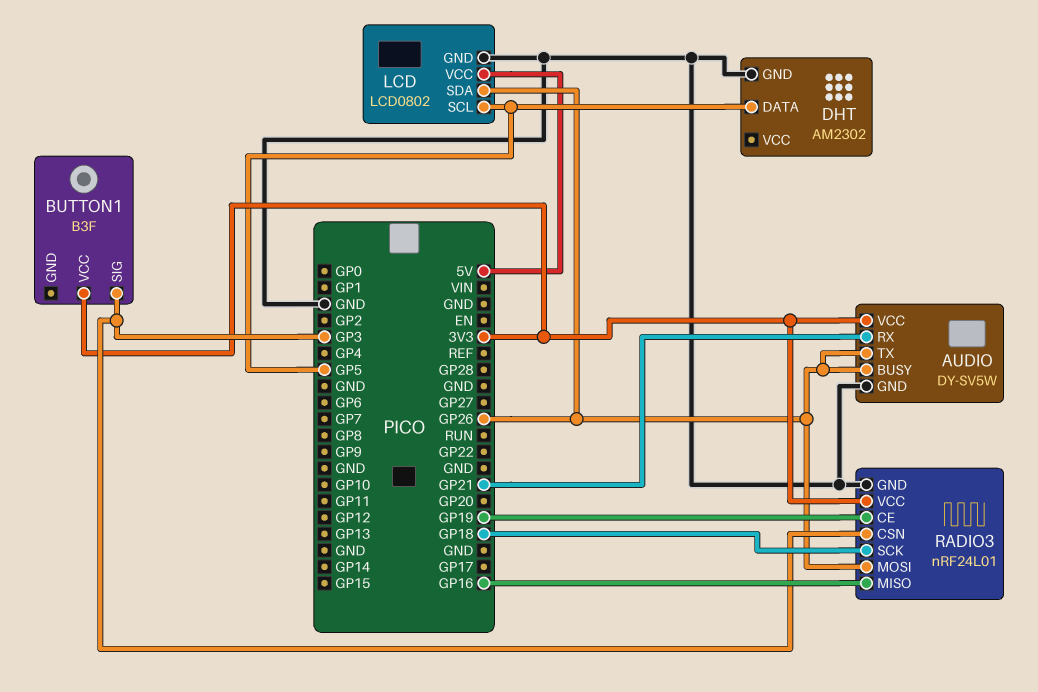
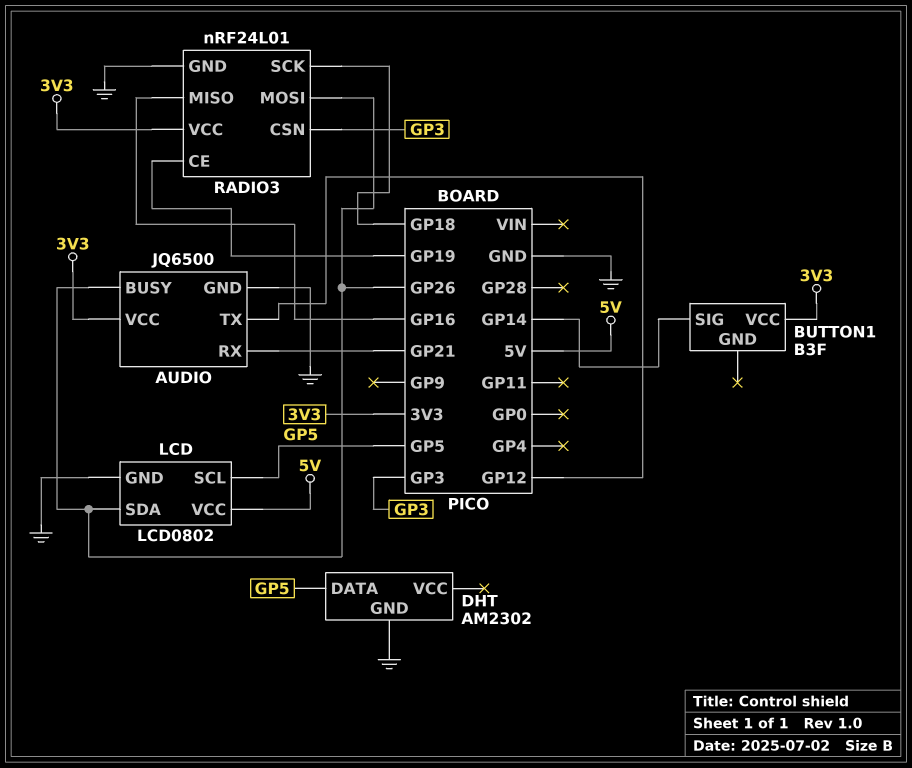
AUDIO: DY-SV5W -> JQ6500
AUDIO pin TX: GP26 -> GP12
BUTTON1 pin SIG: GP3 -> GP14

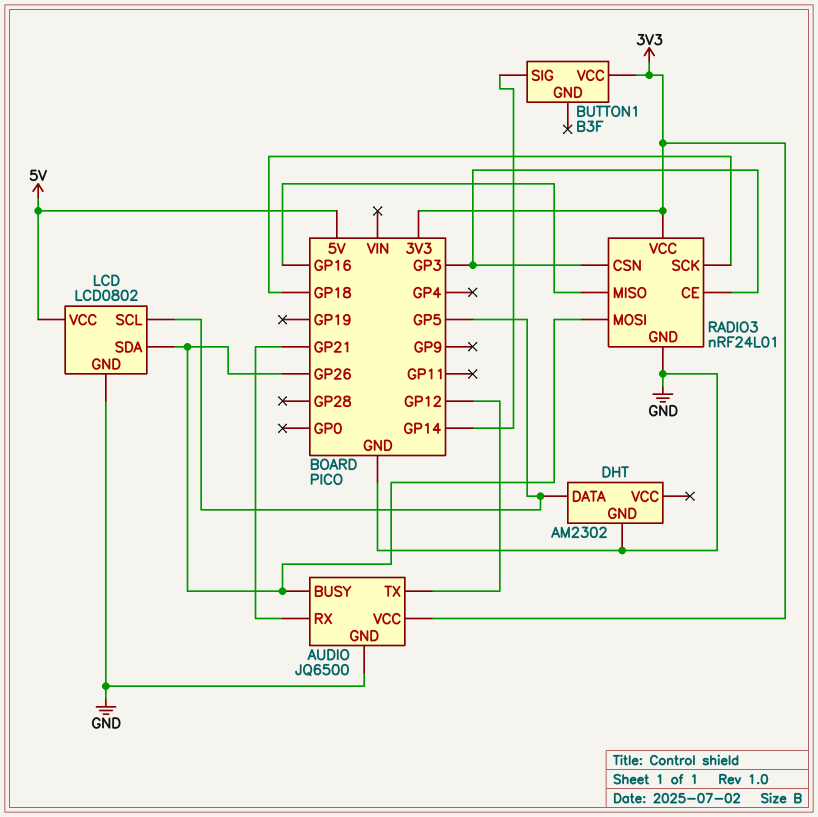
RADIO3 pin CE: GP19 -> GP3

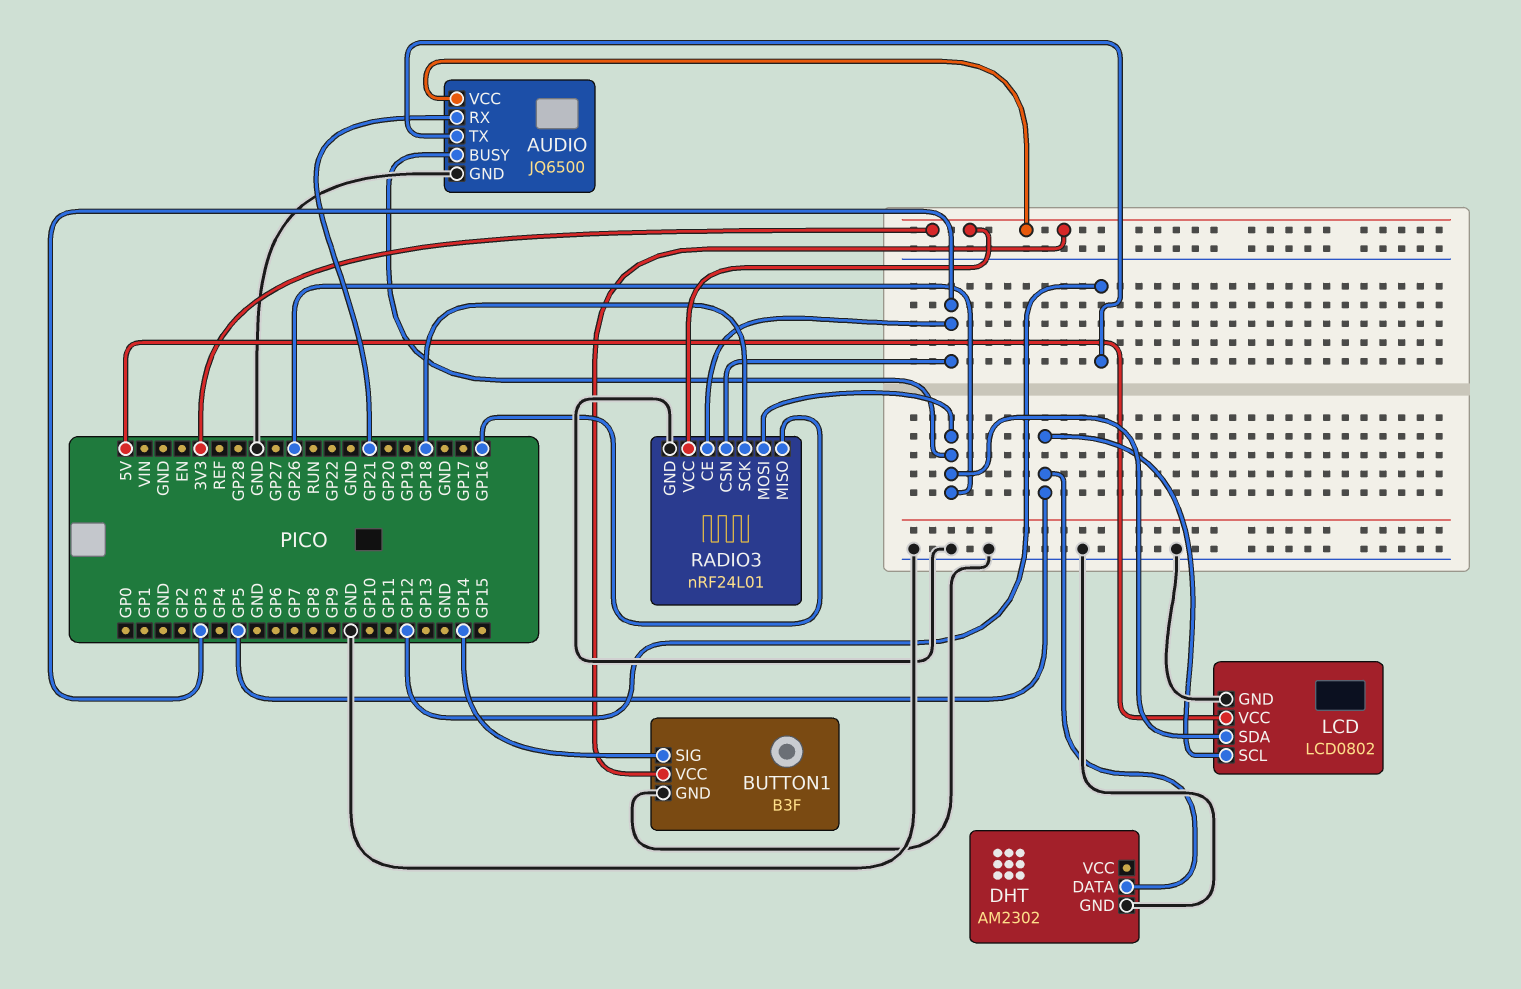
BUTTON1 pin GND: none -> GND

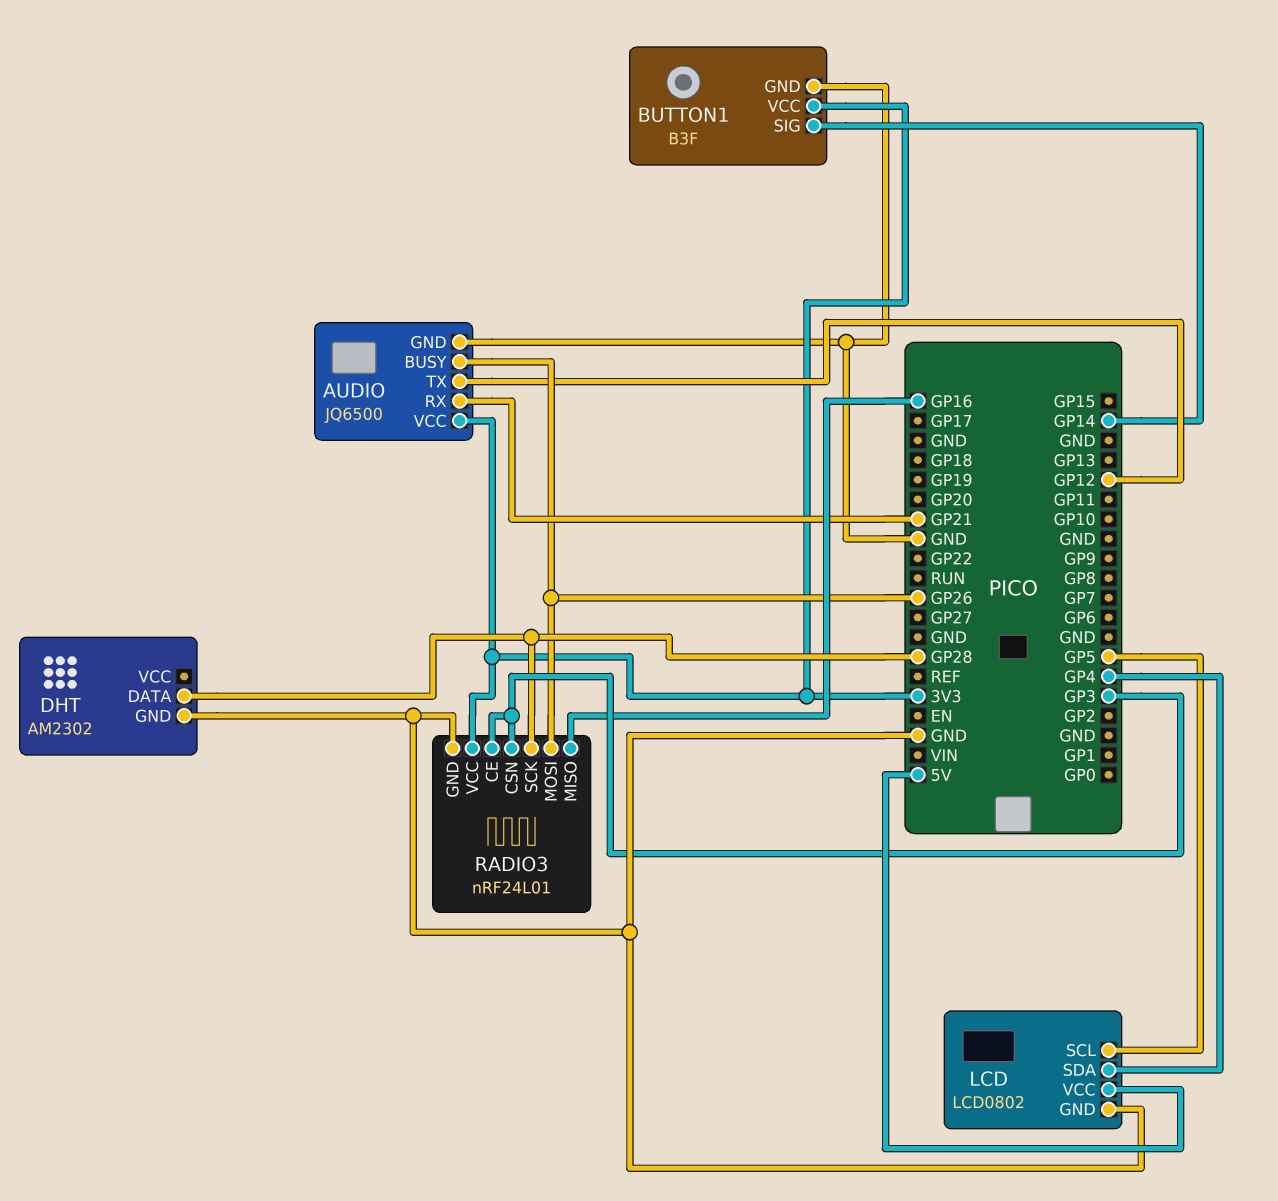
DHT pin DATA: GP5 -> GP28
LCD pin SDA: GP26 -> GP4
RADIO3 pin SCK: GP18 -> GP28

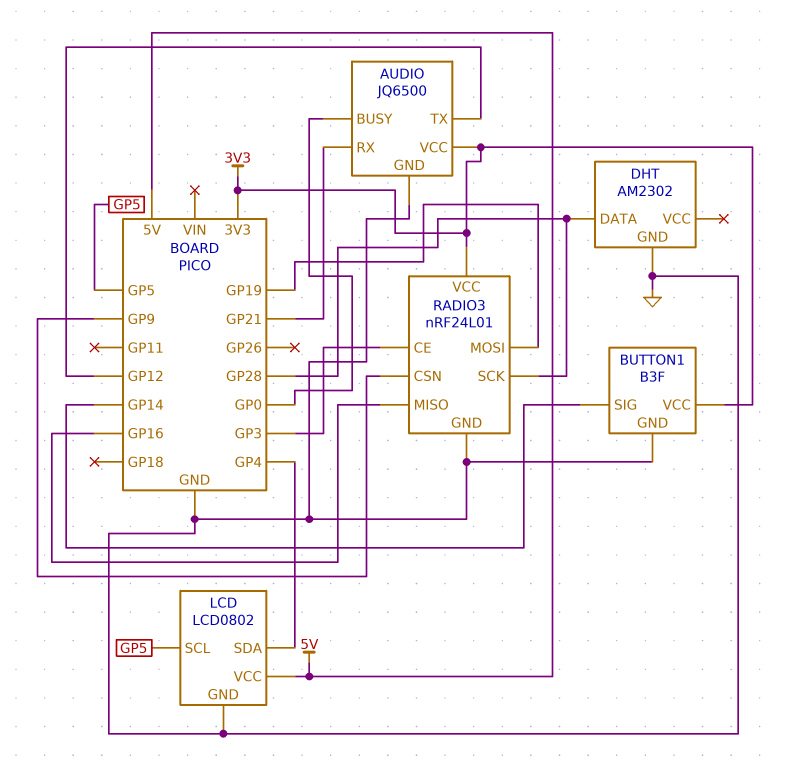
AUDIO pin BUSY: GP26 -> GP0
RADIO3 pin CSN: GP3 -> GP9
RADIO3 pin MOSI: GP26 -> GP19

